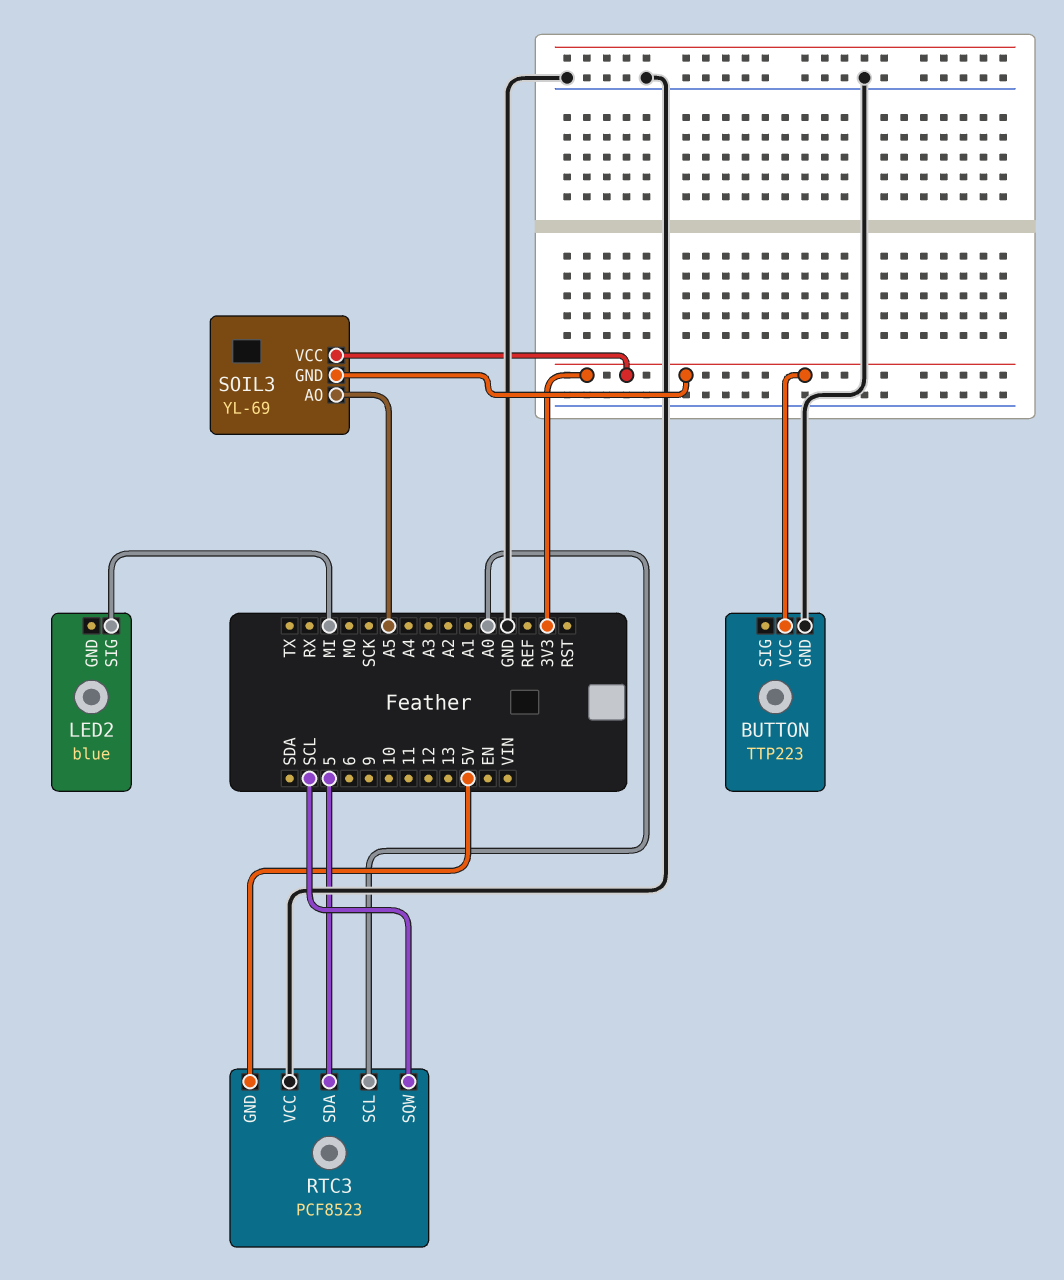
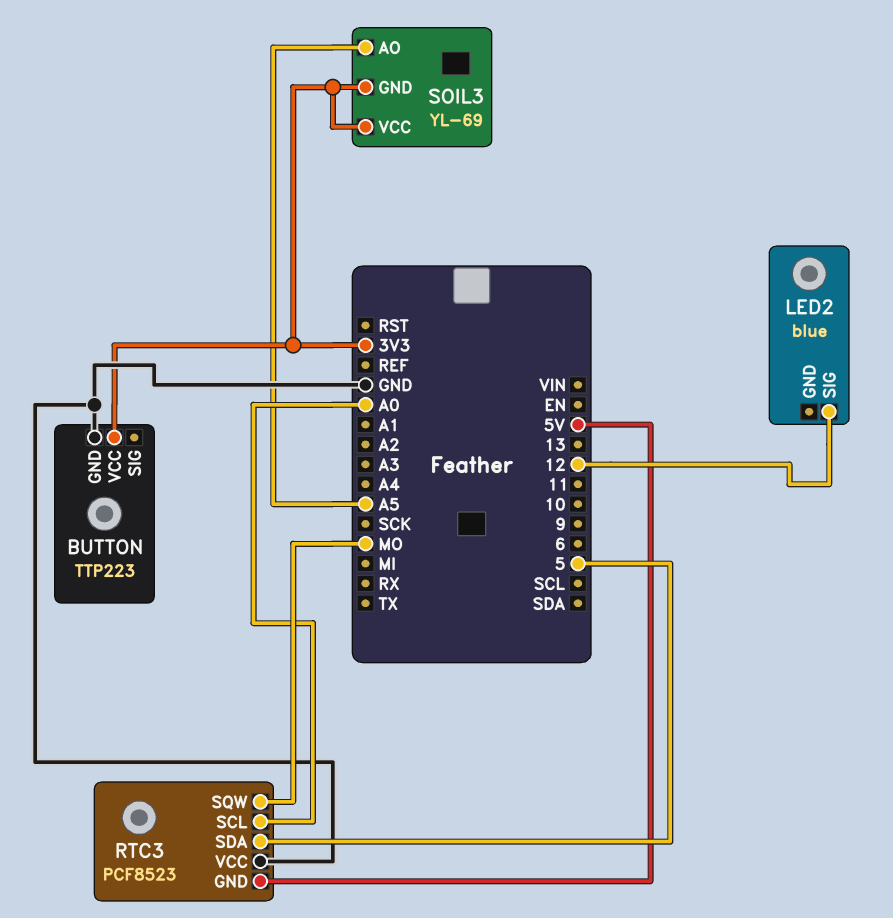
LED2 pin SIG: MI -> 12
RTC3 pin SQW: SCL -> MO

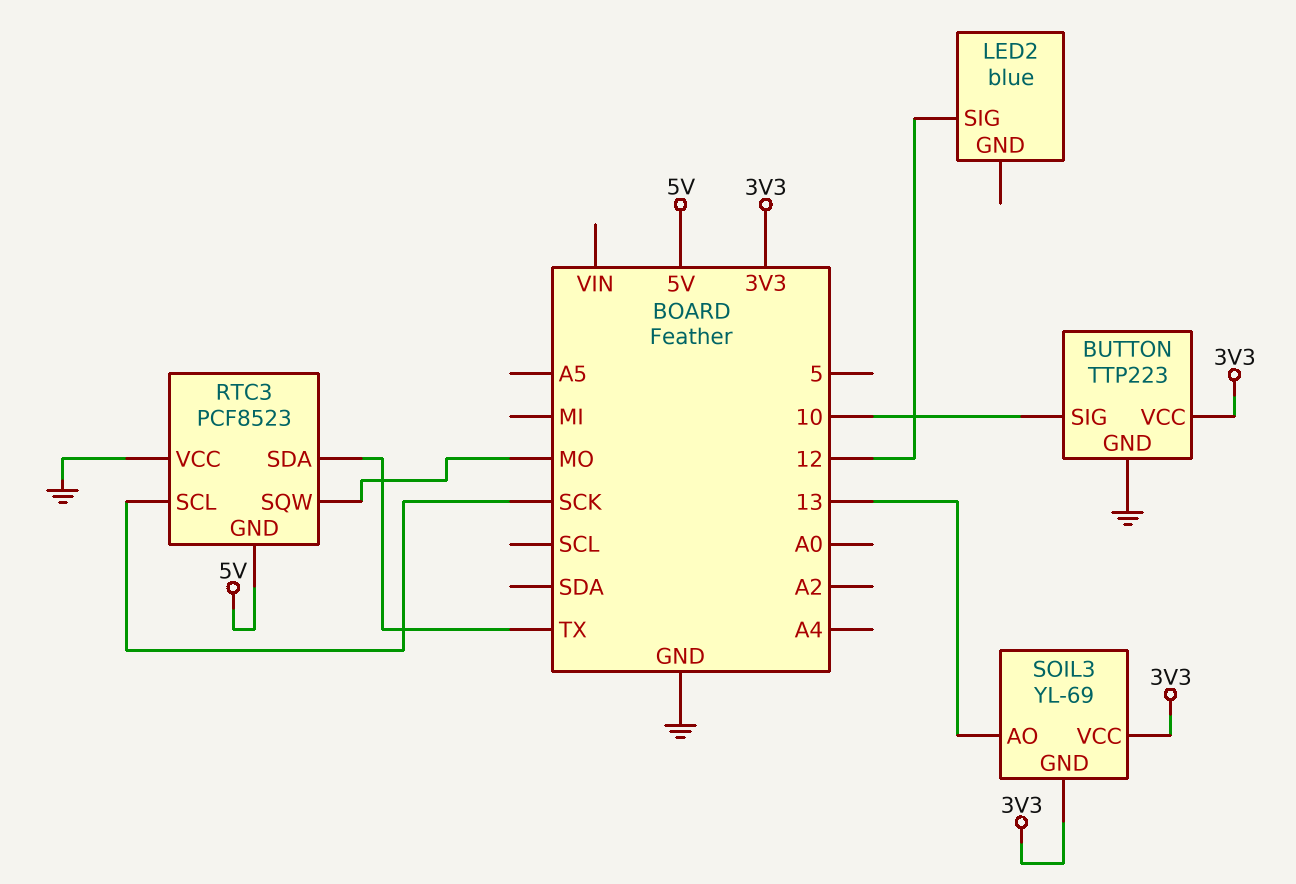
BUTTON pin SIG: none -> 10
RTC3 pin SCL: A0 -> SCK
RTC3 pin SDA: 5 -> TX
SOIL3 pin AO: A5 -> 13

